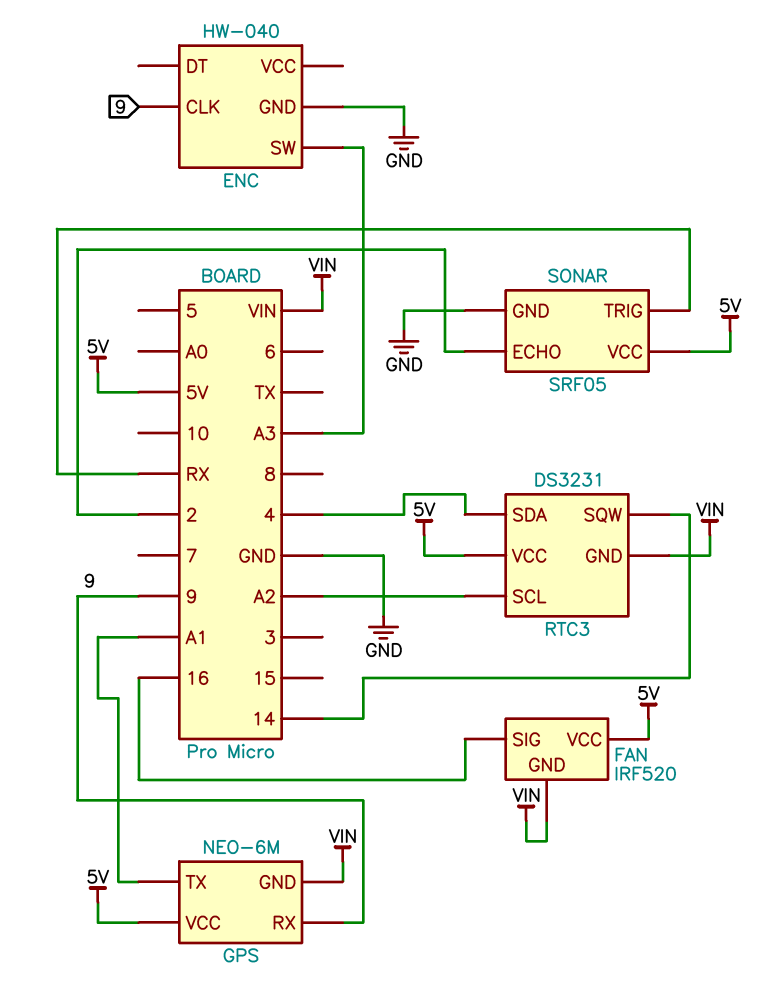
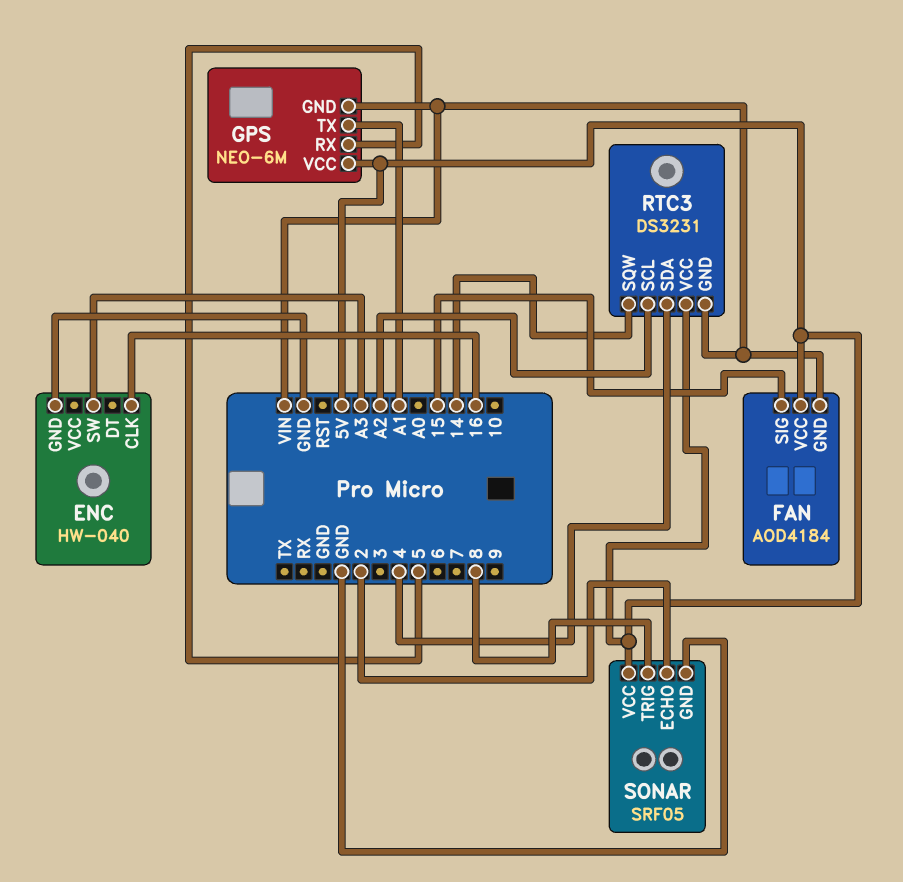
ENC pin CLK: 9 -> 16
FAN: IRF520 -> AOD4184
FAN pin SIG: 16 -> 15
GPS pin RX: 9 -> 5
SONAR pin TRIG: RX -> 8

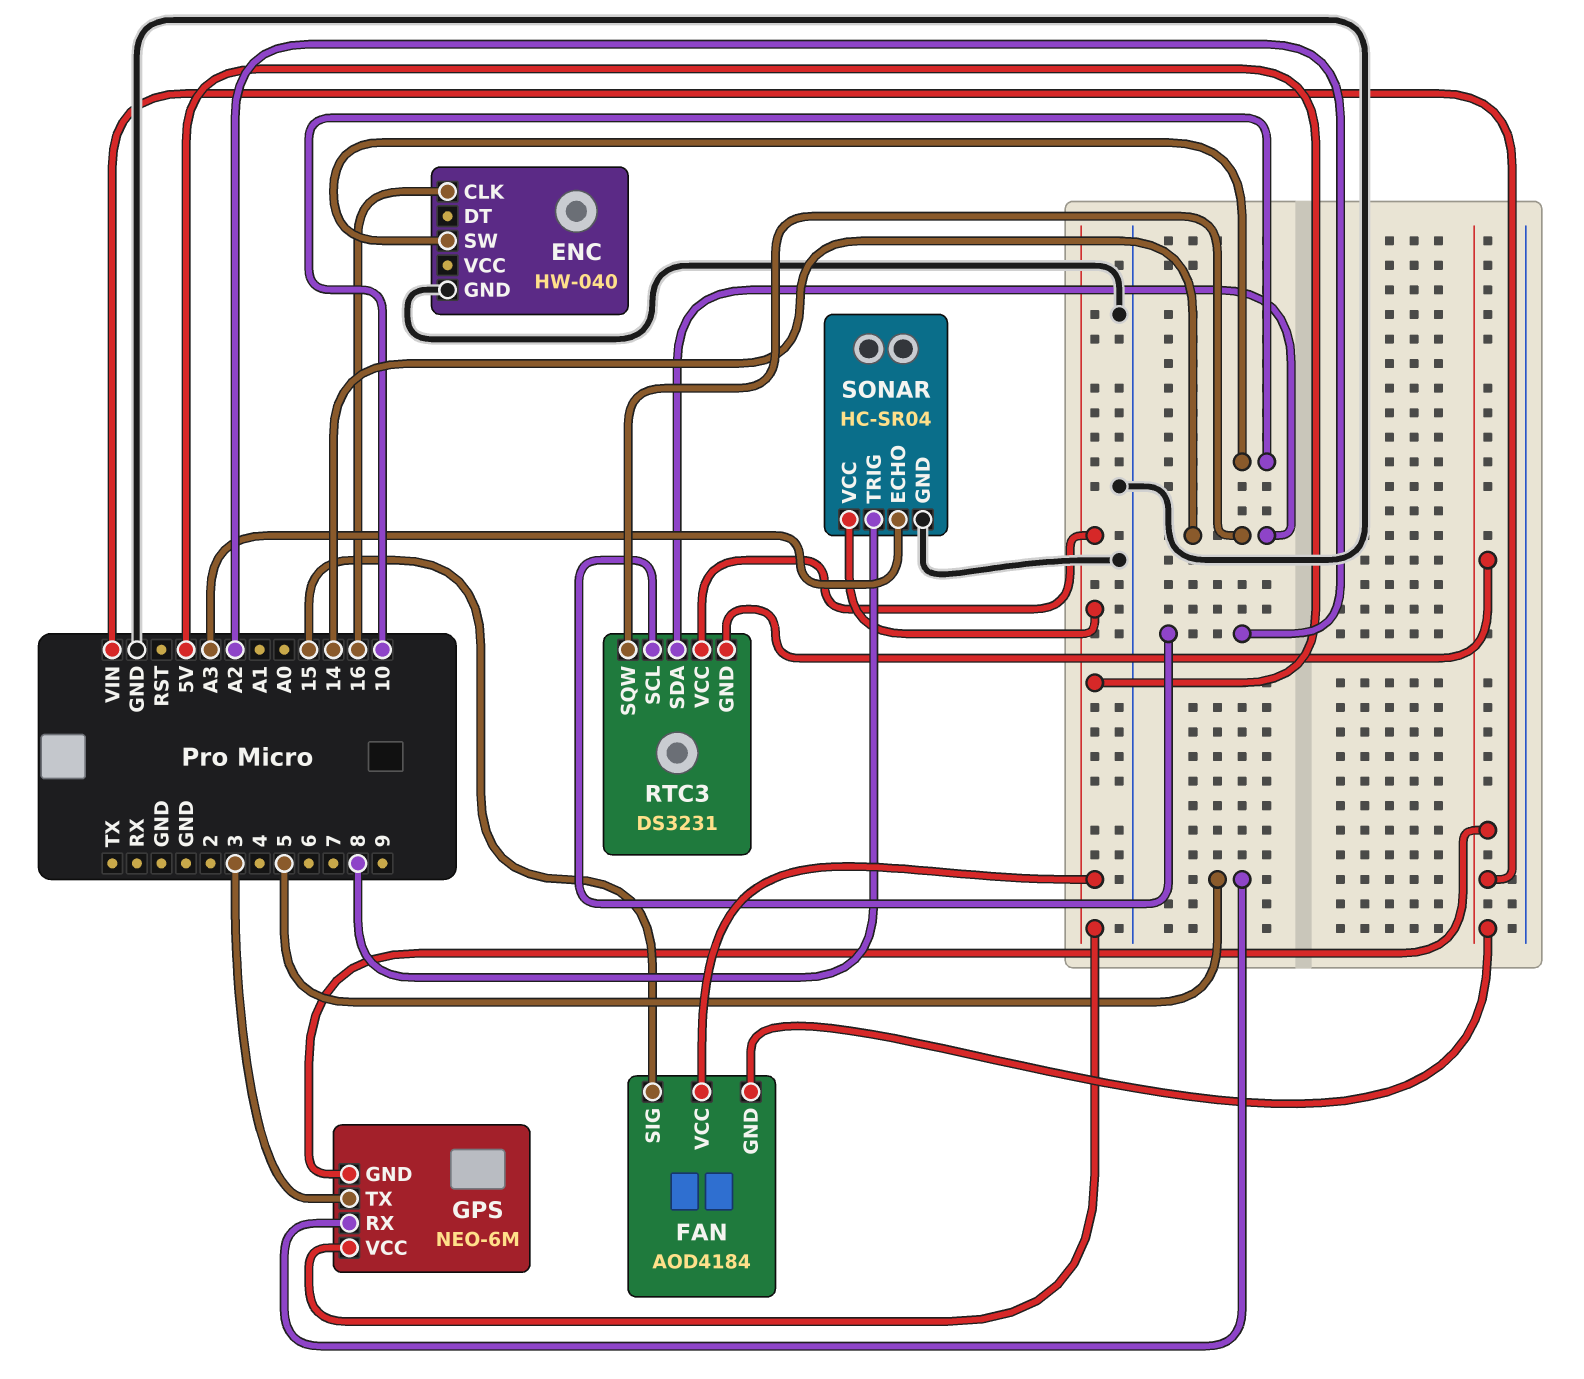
ENC pin SW: A3 -> 10
GPS pin TX: A1 -> 3
RTC3 pin SDA: 4 -> 14
SONAR: SRF05 -> HC-SR04
SONAR pin ECHO: 2 -> A3

